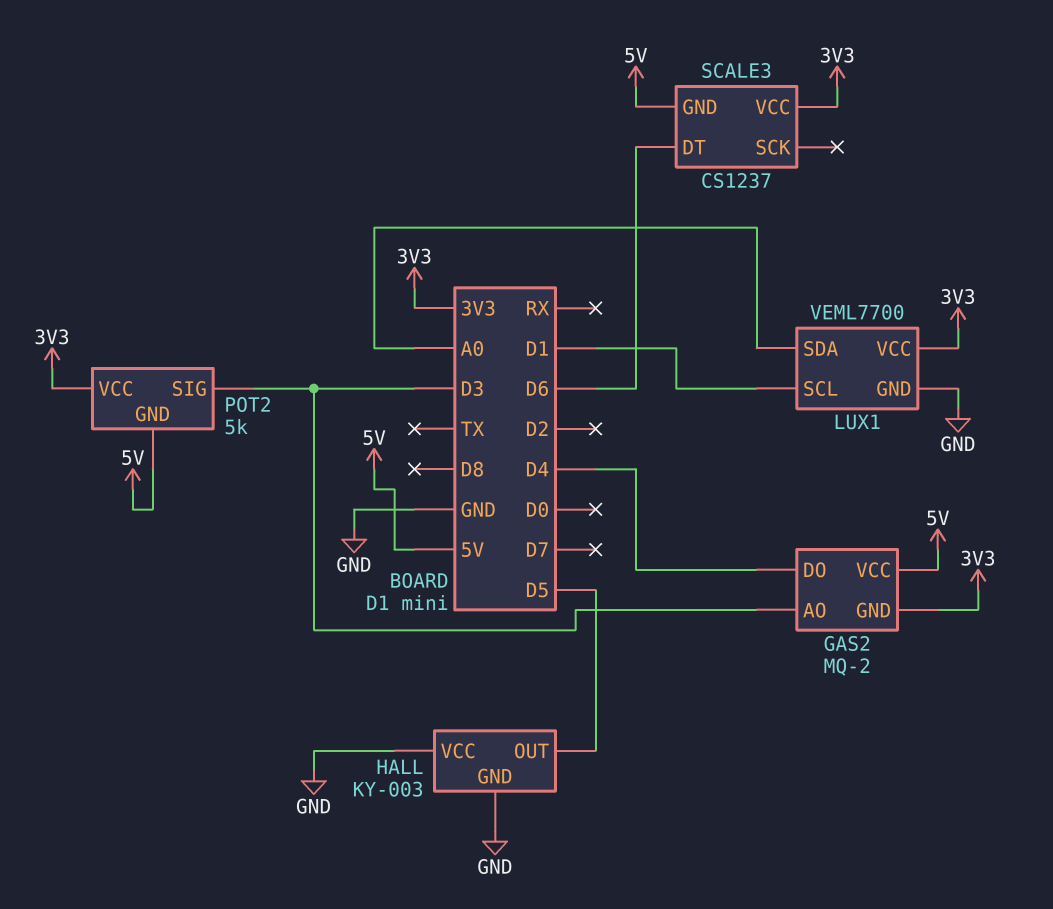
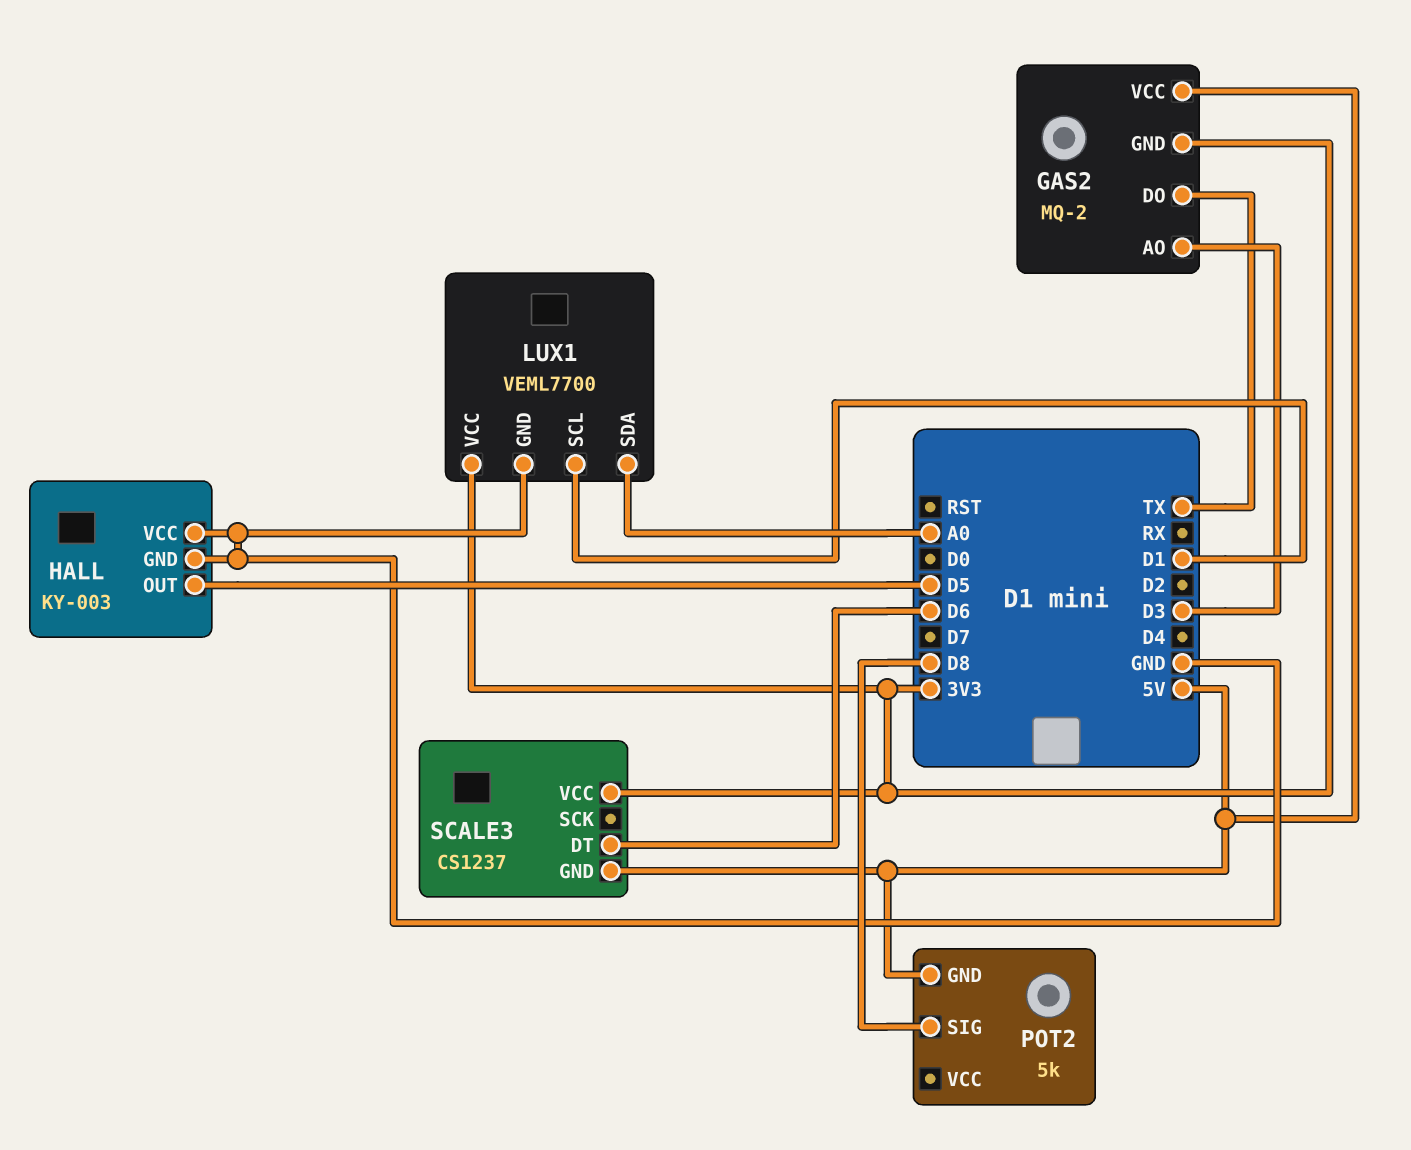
GAS2 pin DO: D4 -> TX
POT2 pin SIG: D3 -> D8
POT2 pin VCC: 3V3 -> none

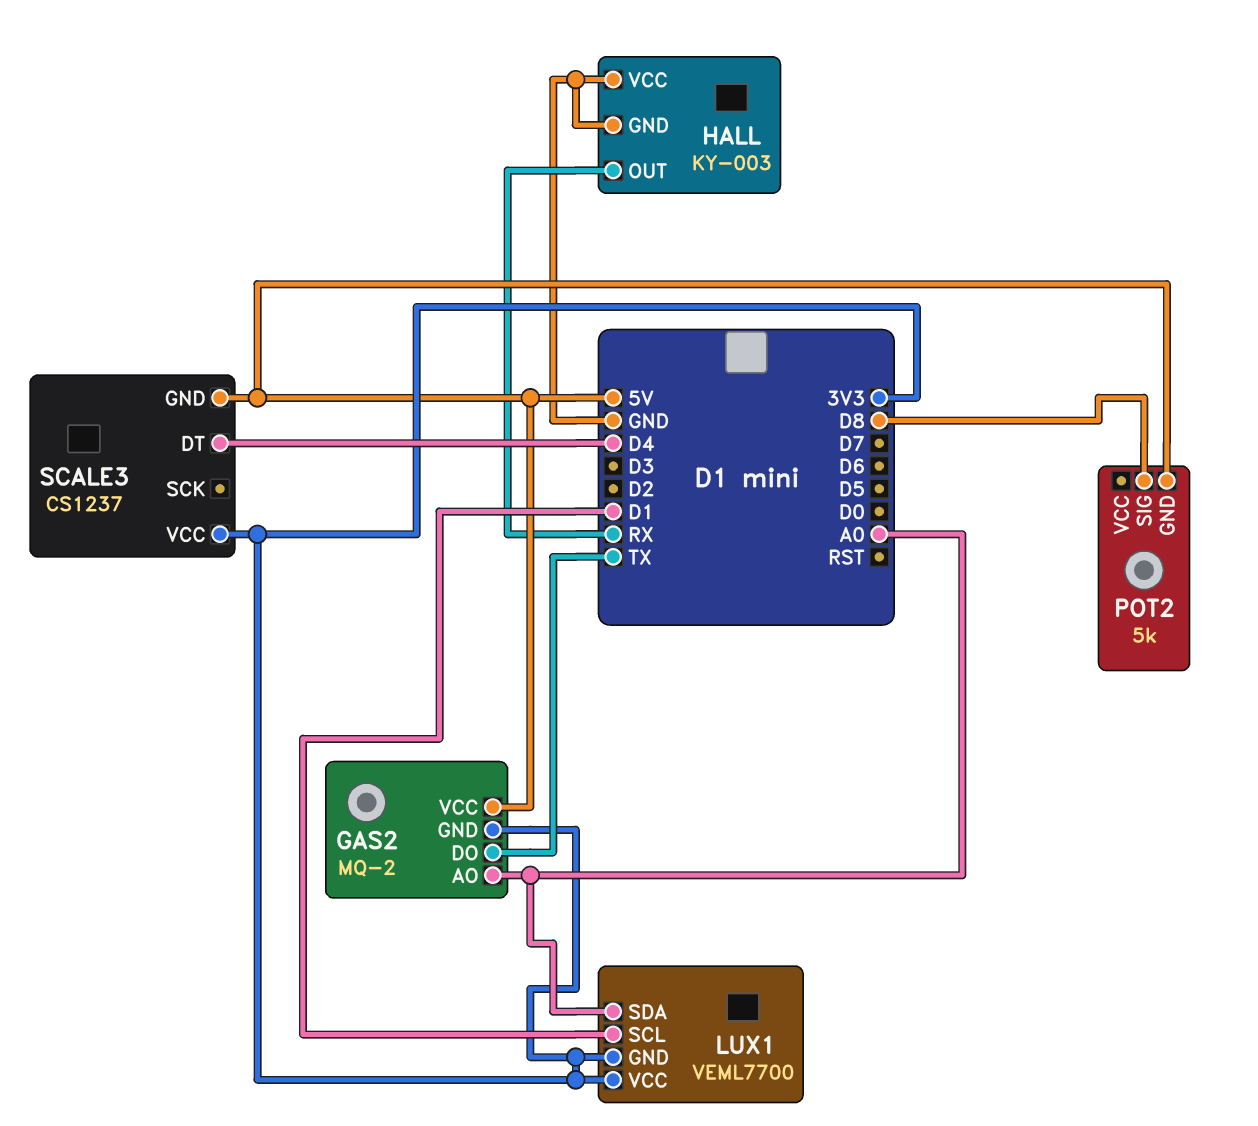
GAS2 pin AO: D3 -> A0
HALL pin OUT: D5 -> RX
LUX1 pin GND: GND -> 3V3
SCALE3 pin DT: D6 -> D4

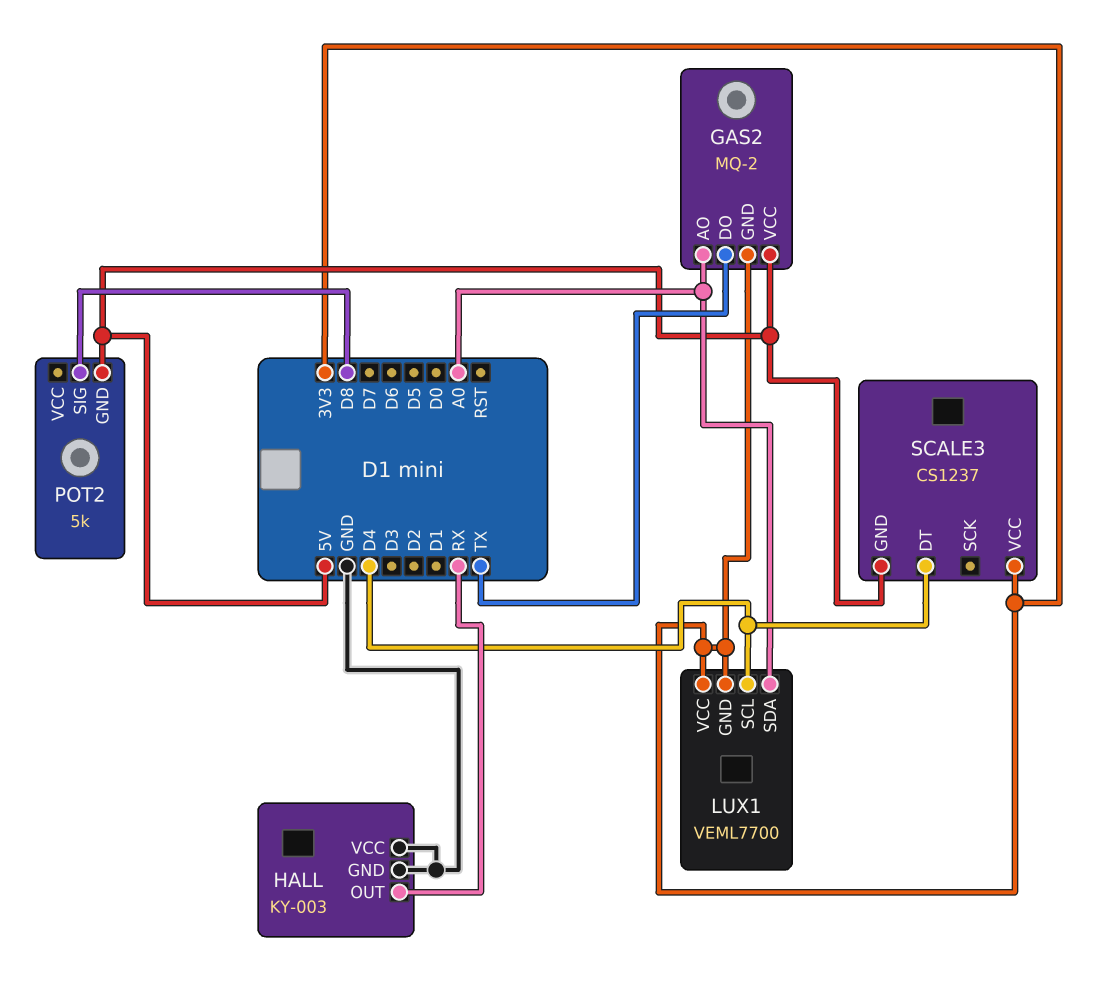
LUX1 pin SCL: D1 -> D4

